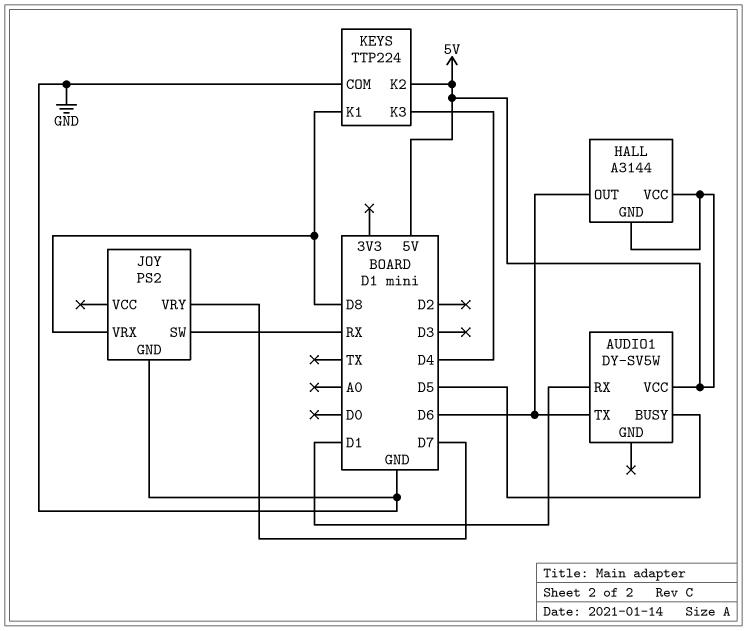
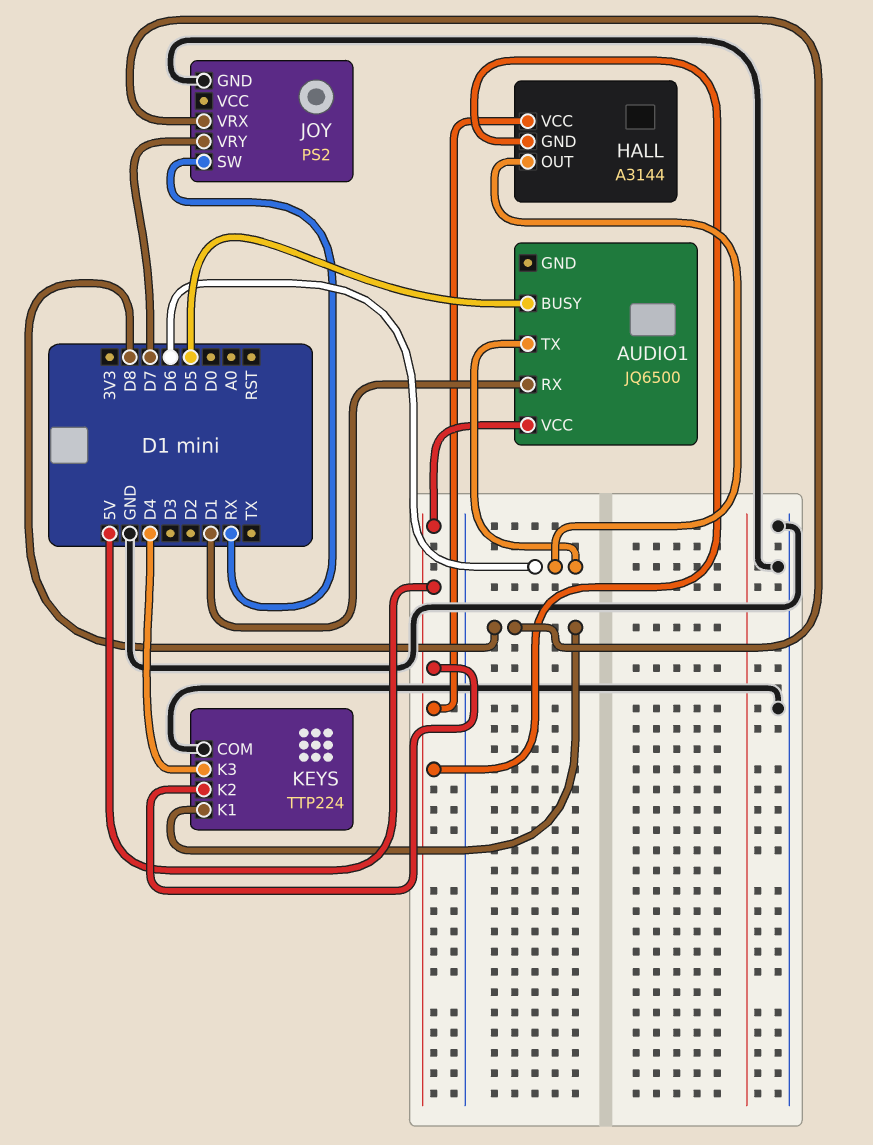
AUDIO1: DY-SV5W -> JQ6500

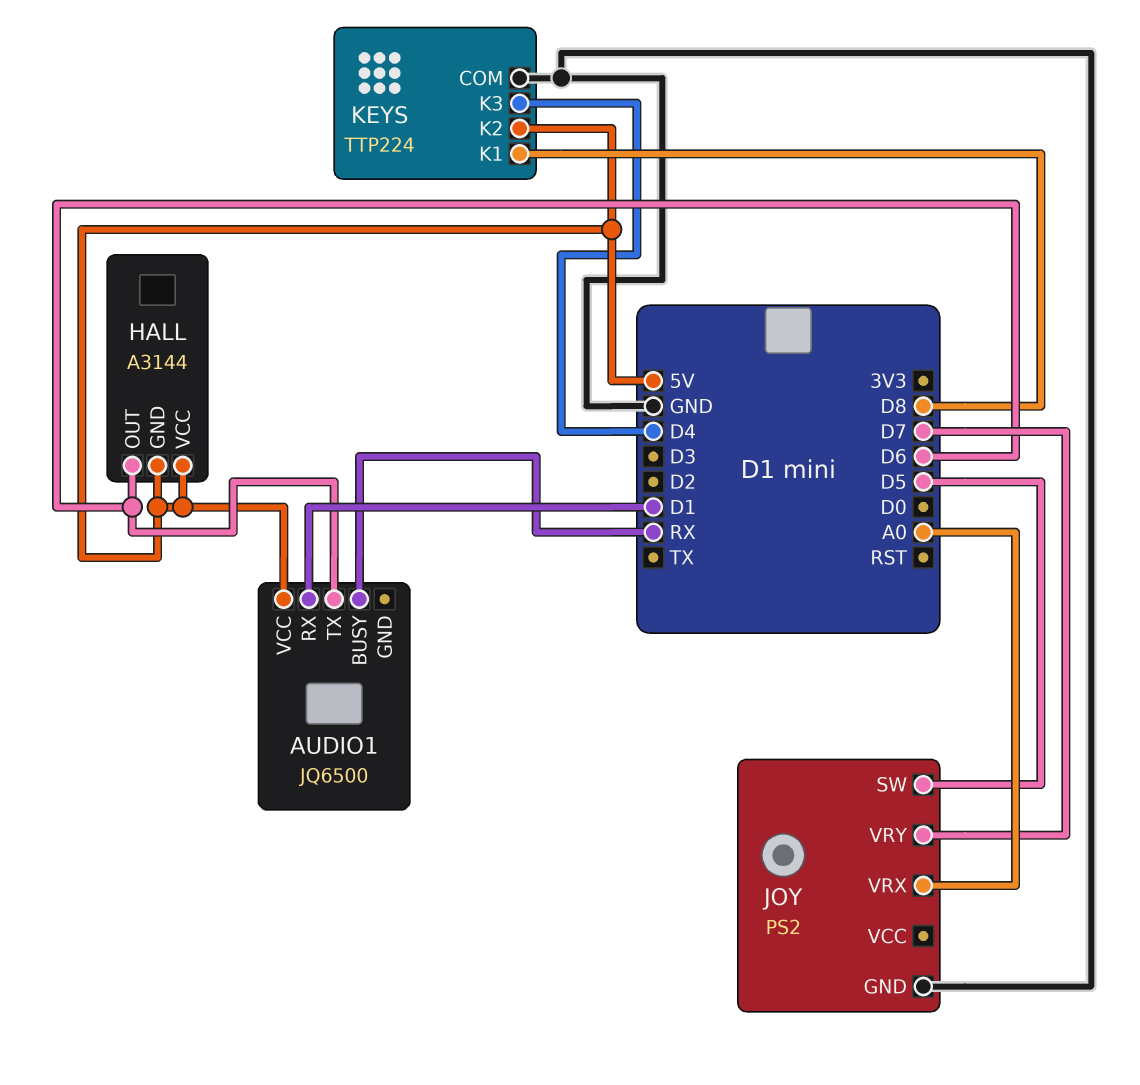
AUDIO1 pin BUSY: D5 -> RX
JOY pin SW: RX -> D5
JOY pin VRX: D8 -> A0

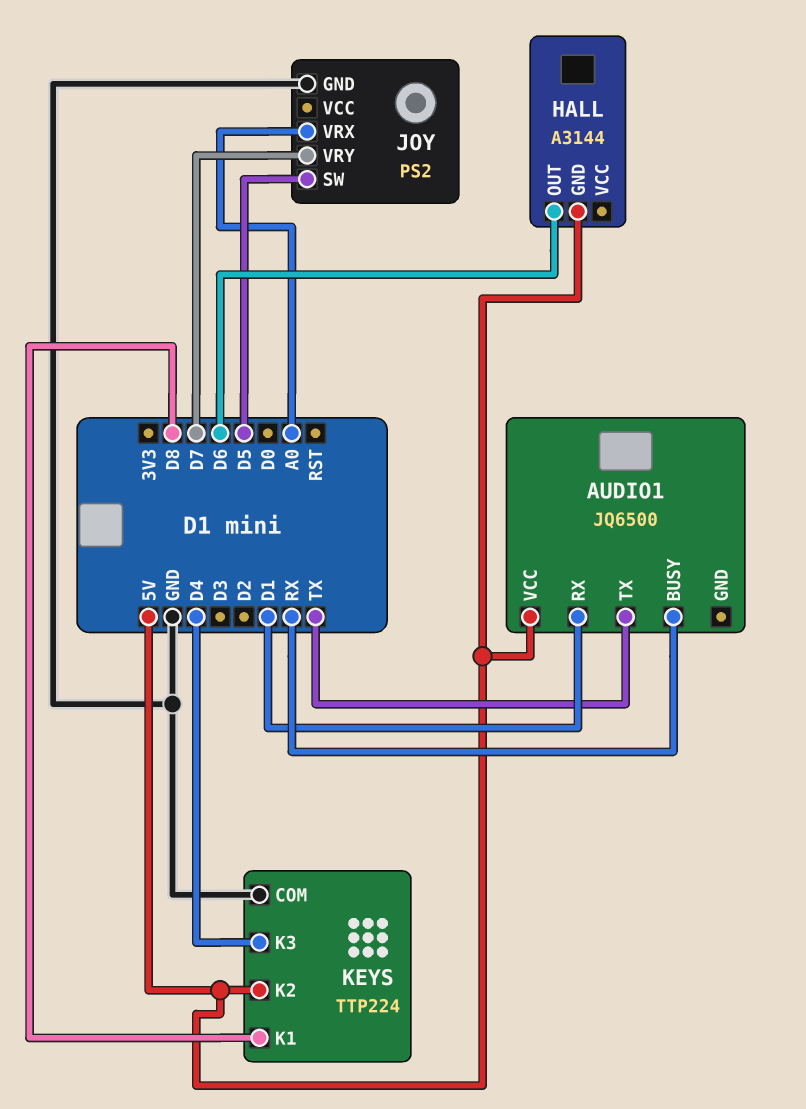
AUDIO1 pin TX: D6 -> TX
HALL pin VCC: 5V -> none

